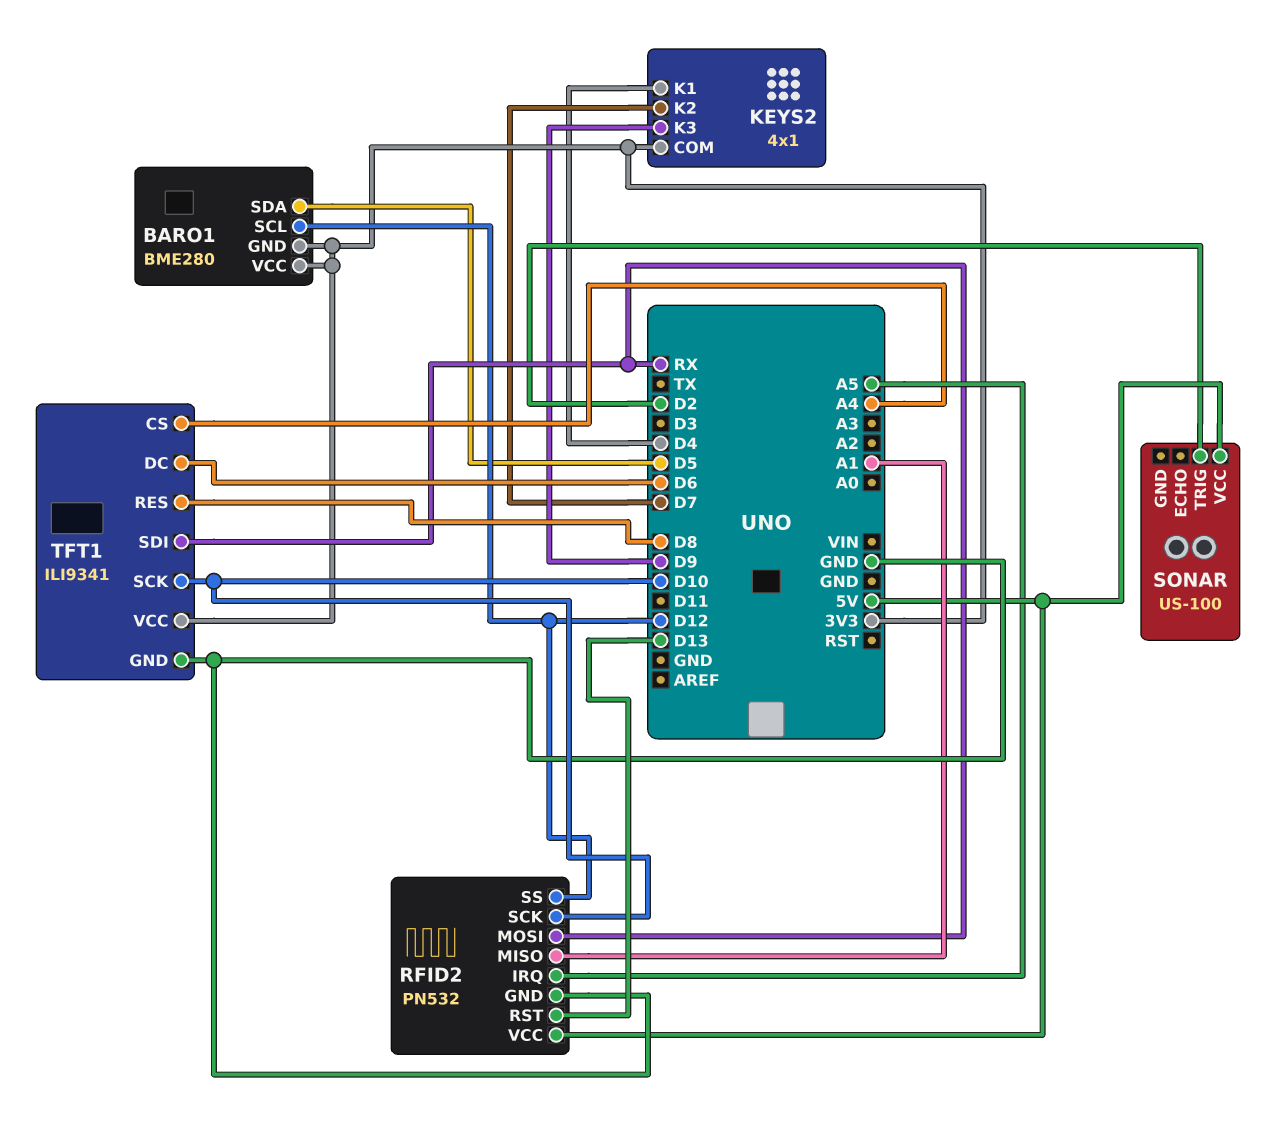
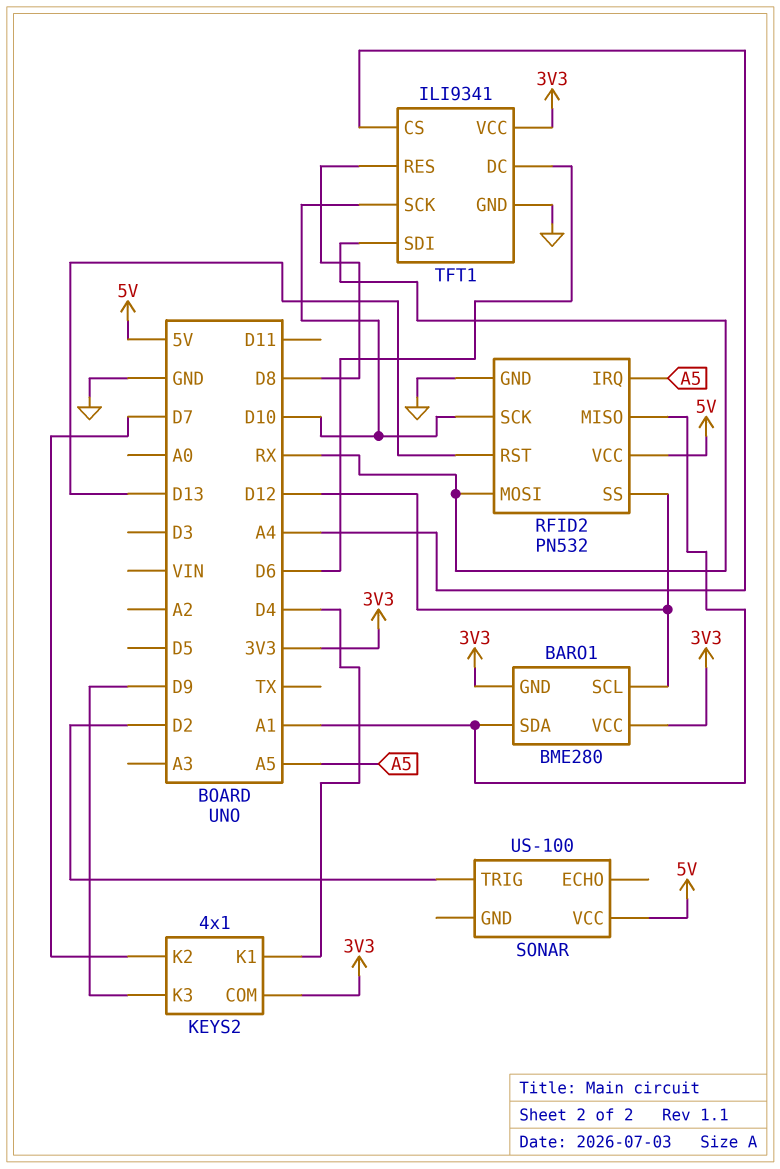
BARO1 pin SDA: D5 -> A1

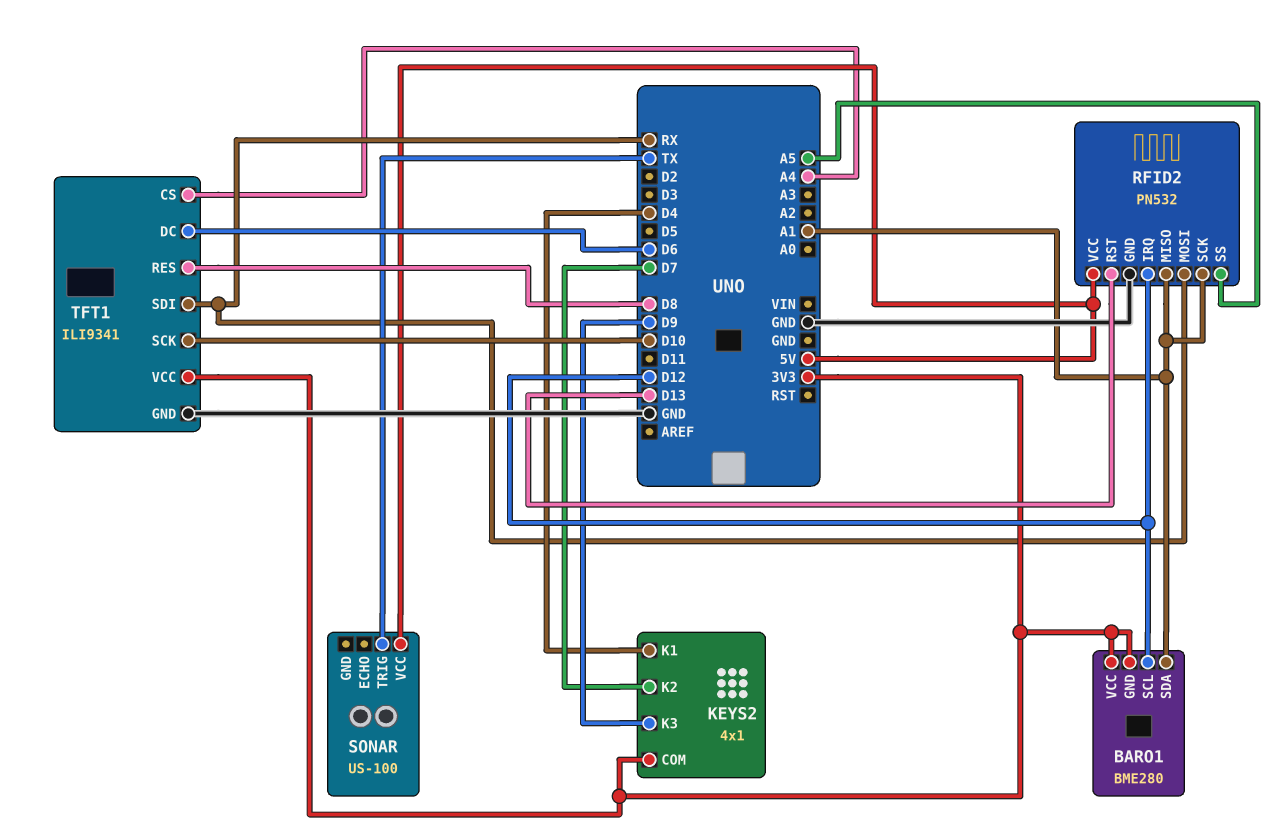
RFID2 pin IRQ: A5 -> D12
RFID2 pin SCK: D10 -> A1
RFID2 pin SS: D12 -> A5
SONAR pin TRIG: D2 -> TX

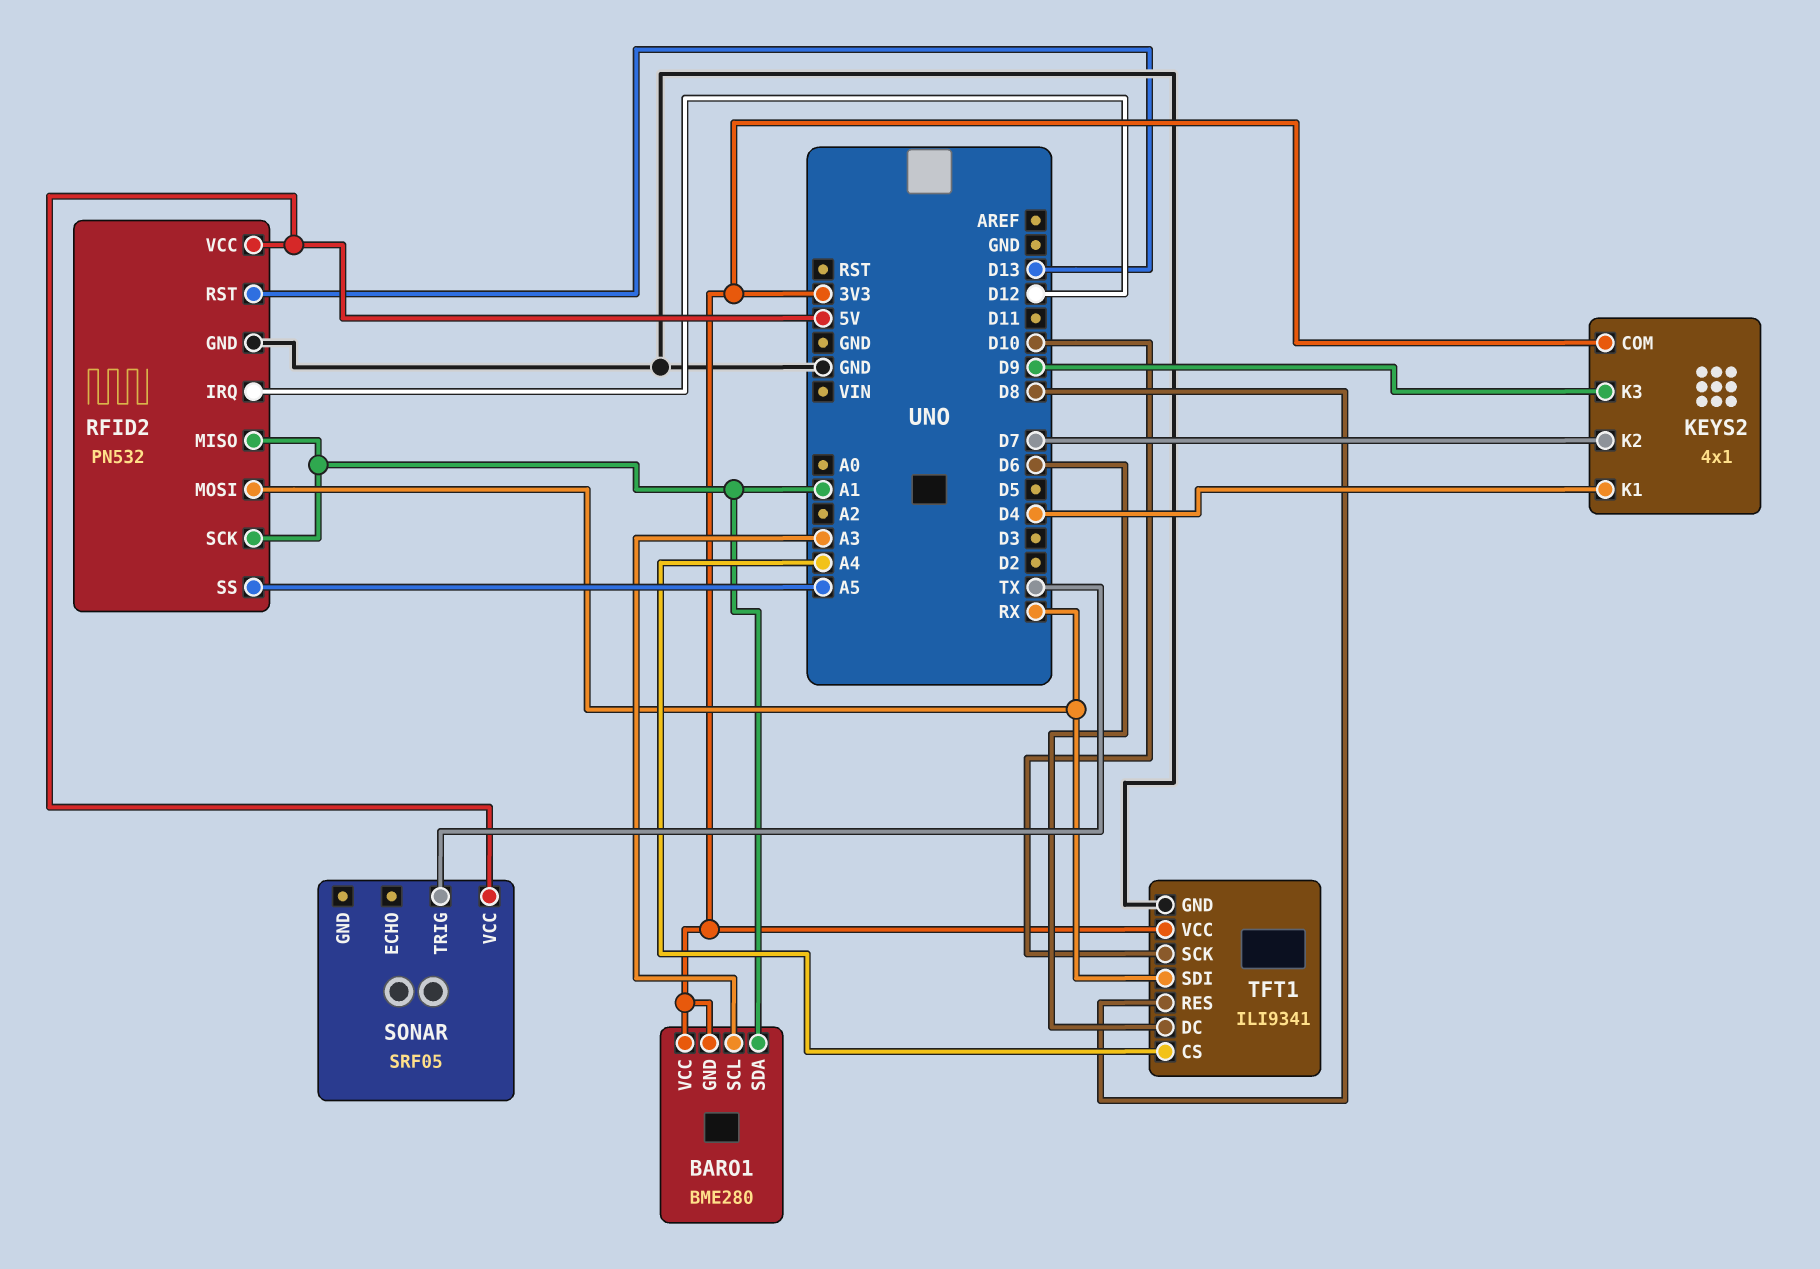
BARO1 pin SCL: D12 -> A3
SONAR: US-100 -> SRF05

